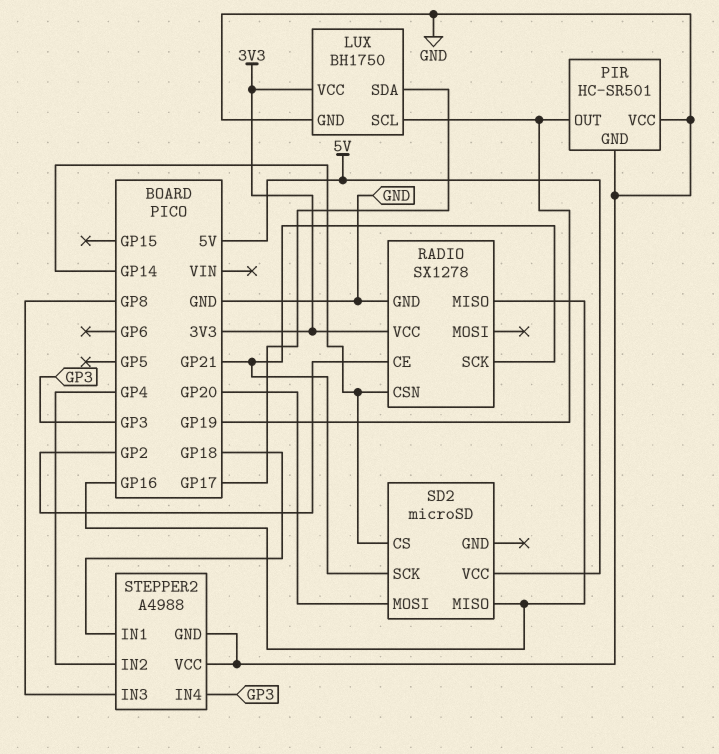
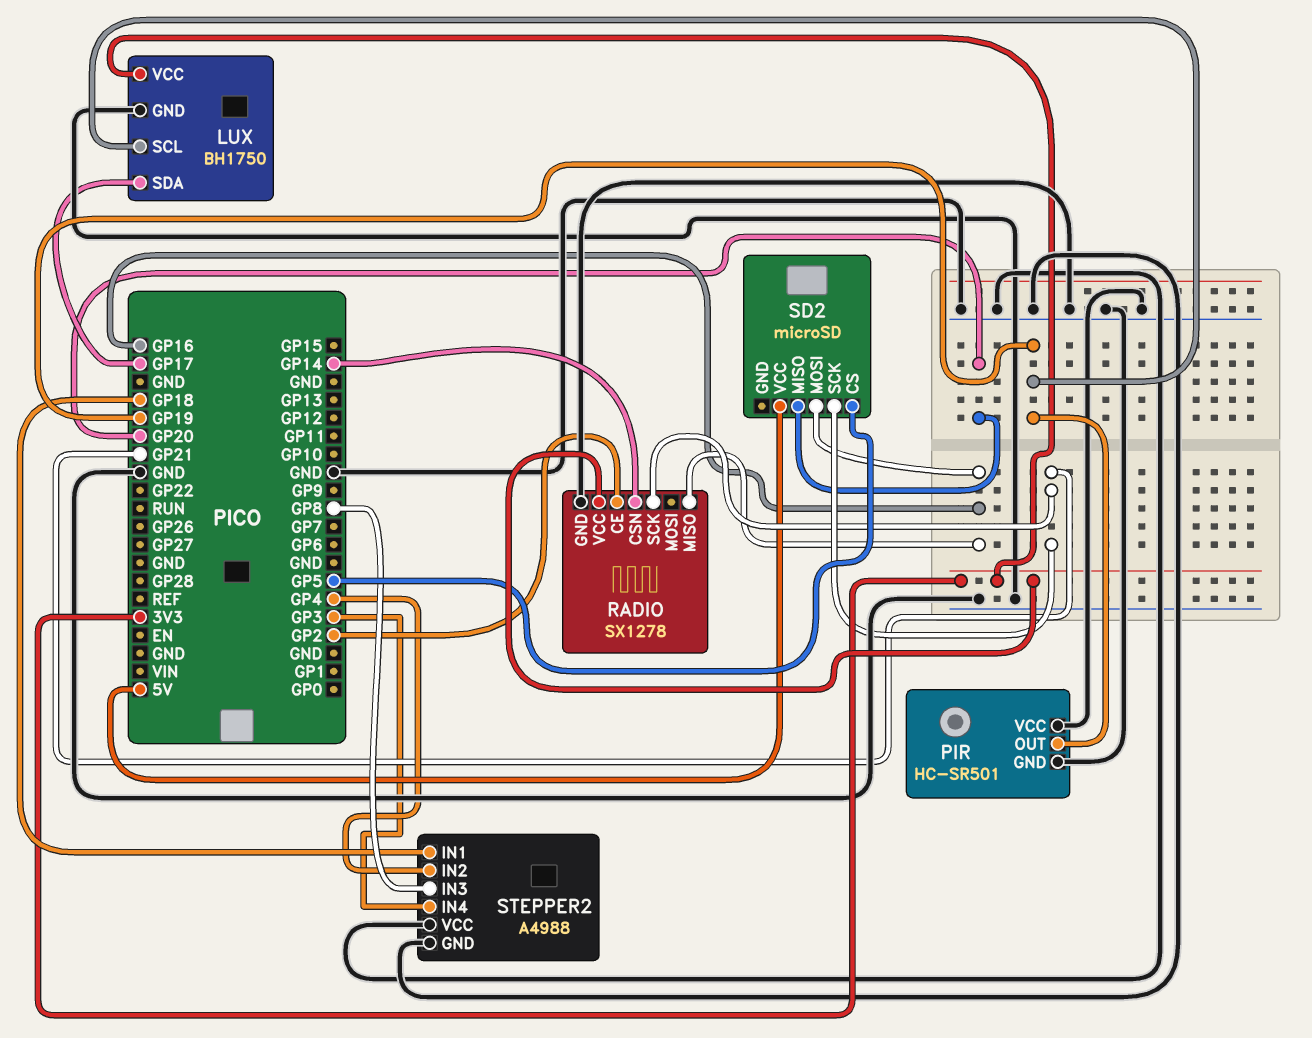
SD2 pin CS: GP14 -> GP5
SD2 pin MISO: GP16 -> GP20
SD2 pin MOSI: GP20 -> GP16

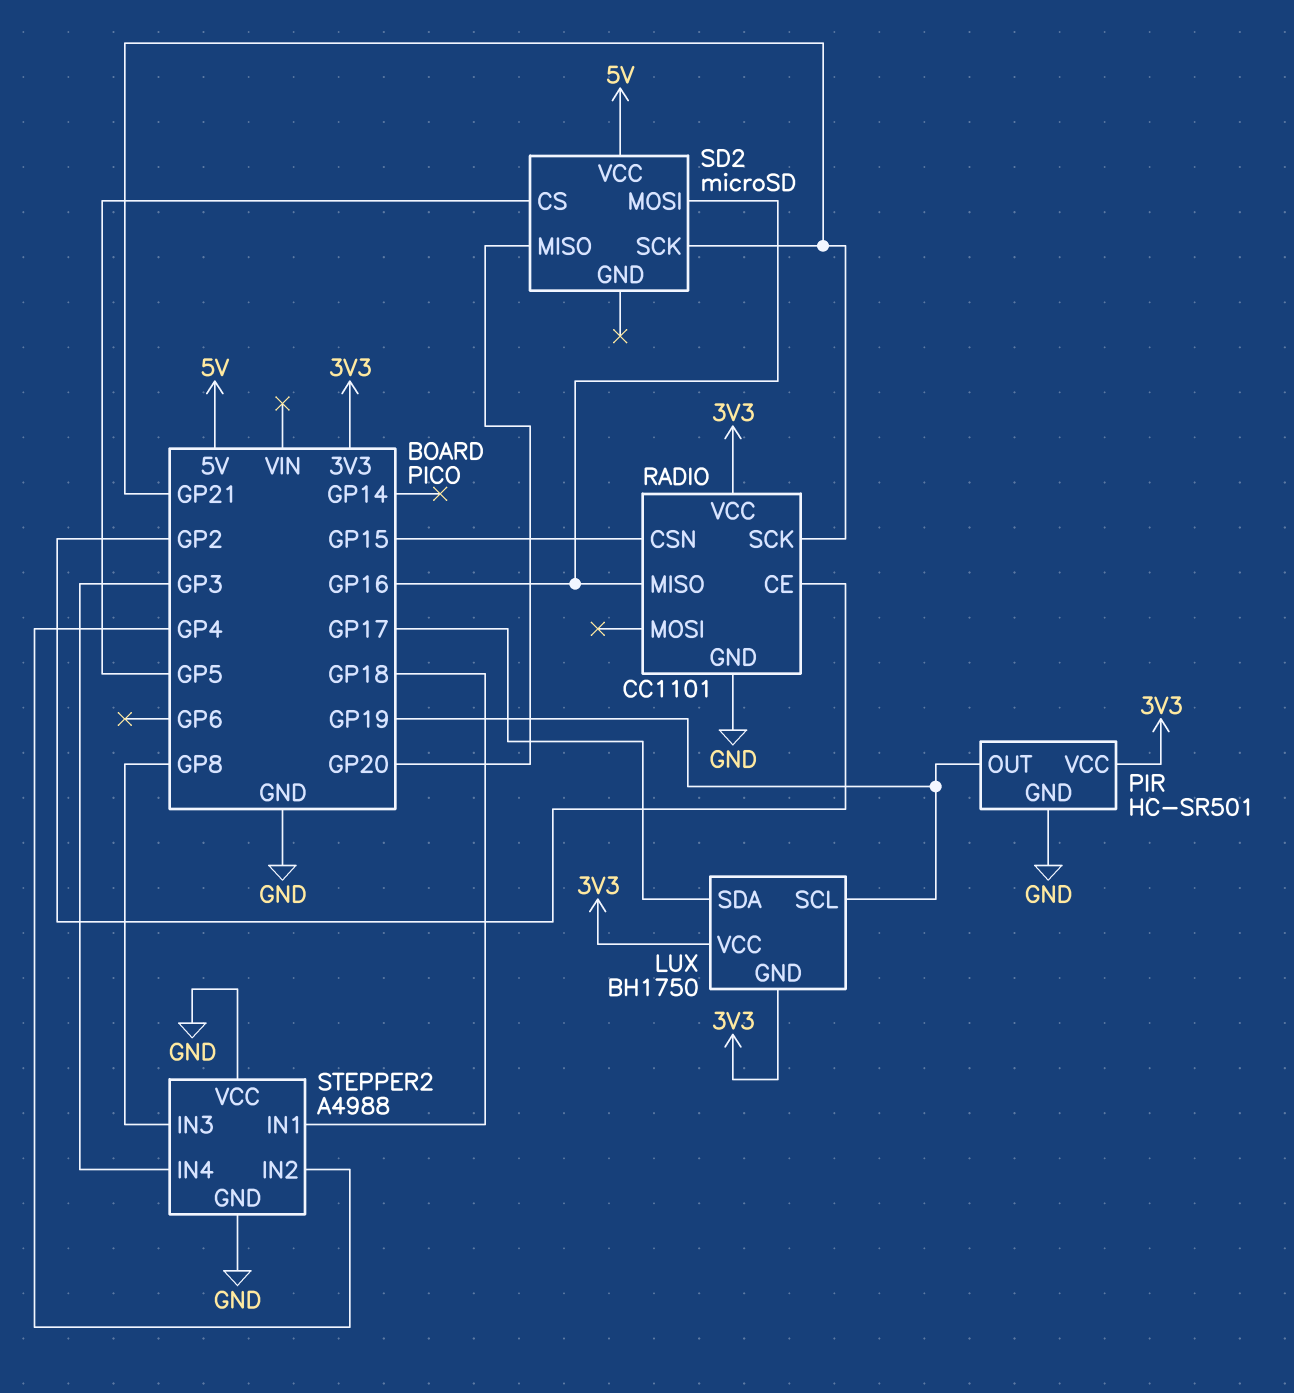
LUX pin GND: GND -> 3V3
PIR pin VCC: GND -> 3V3
RADIO: SX1278 -> CC1101
RADIO pin CSN: GP14 -> GP15

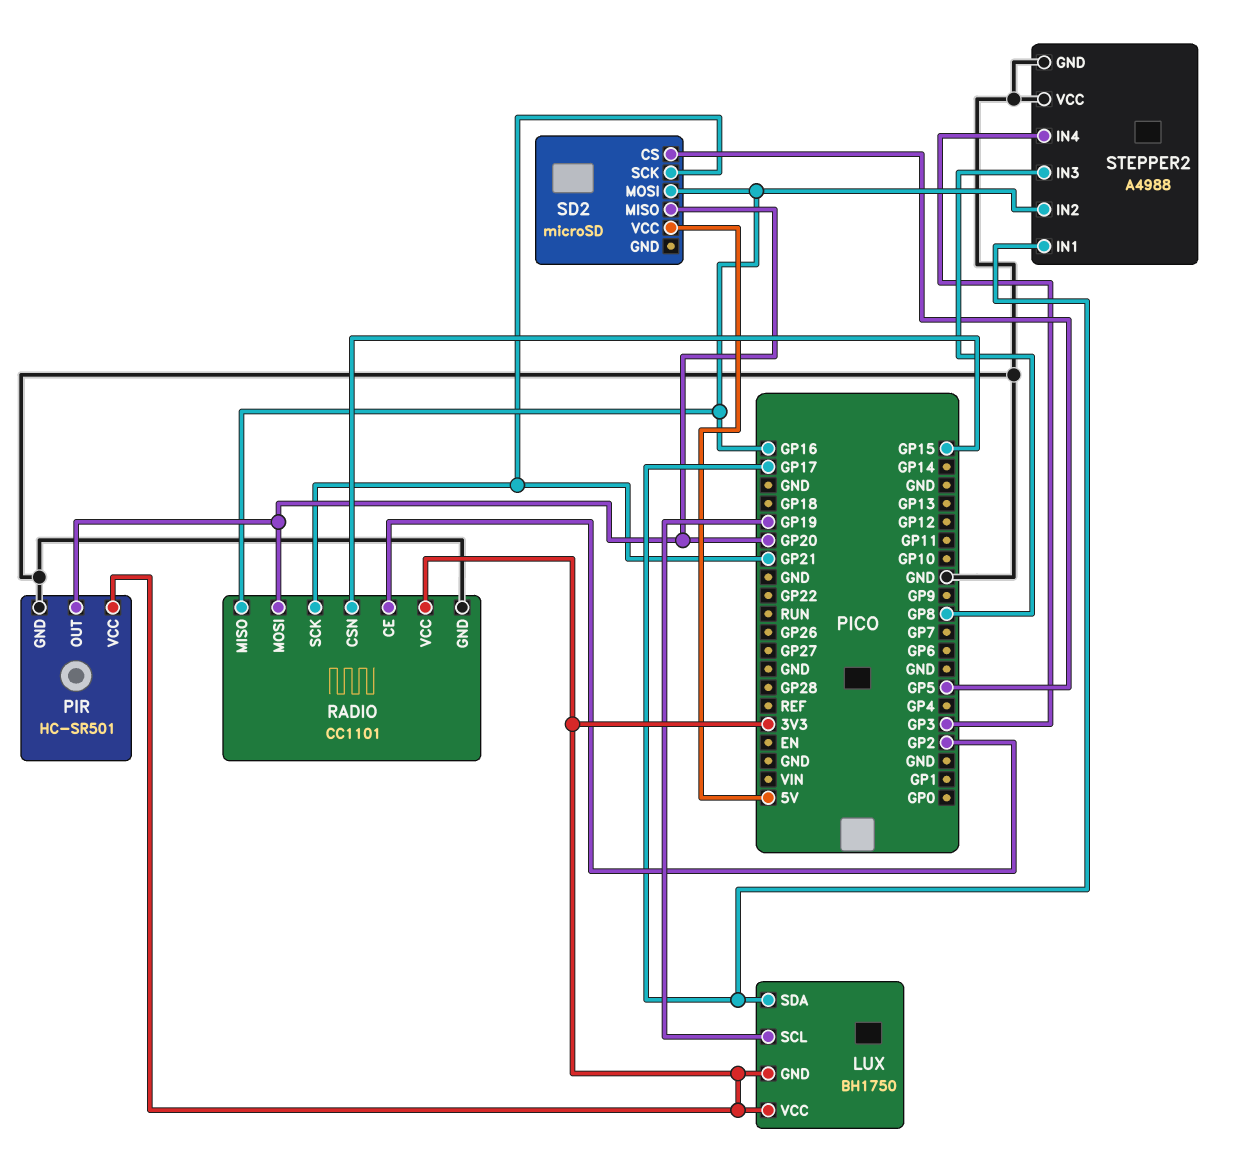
PIR pin OUT: GP19 -> GP20
RADIO pin MOSI: none -> GP20
STEPPER2 pin IN1: GP18 -> GP17
STEPPER2 pin IN2: GP4 -> GP16

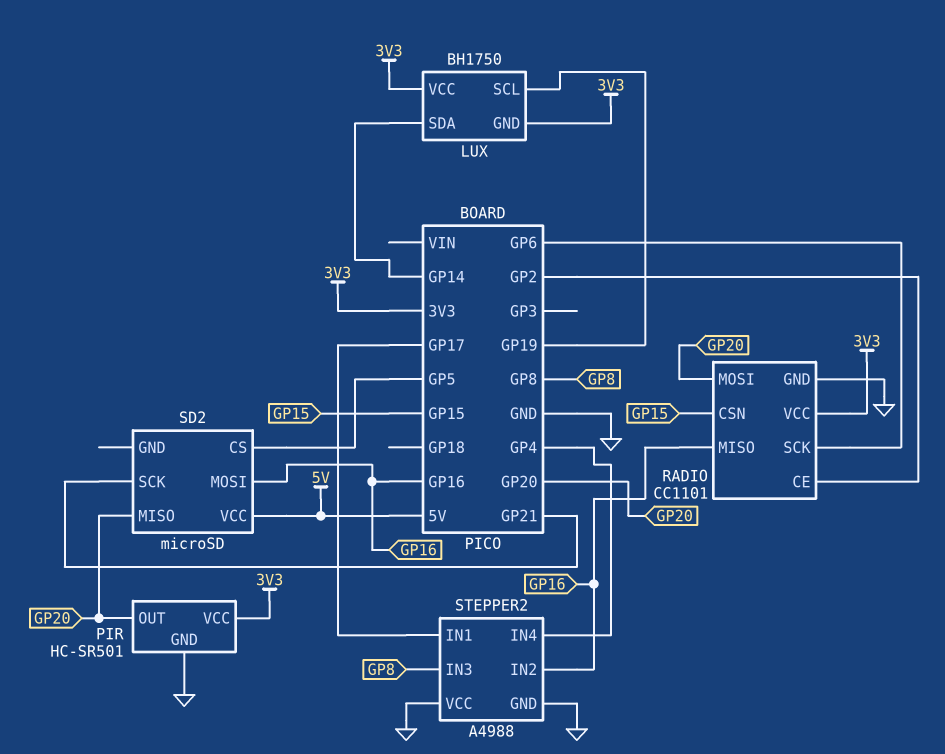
LUX pin SDA: GP17 -> GP14
RADIO pin SCK: GP21 -> GP6
STEPPER2 pin IN4: GP3 -> GP4

